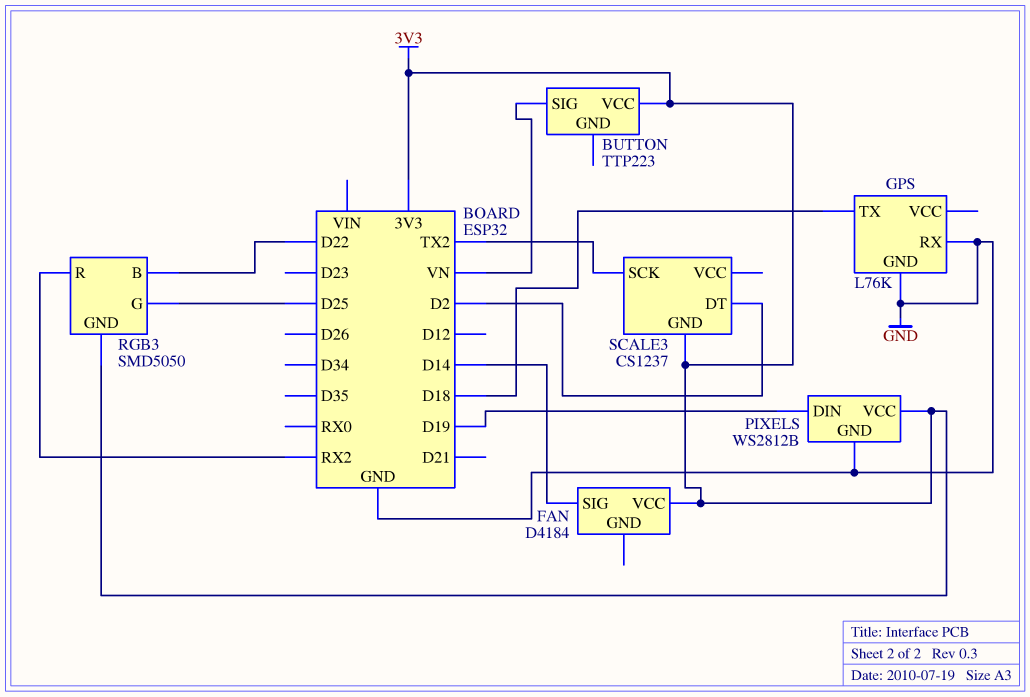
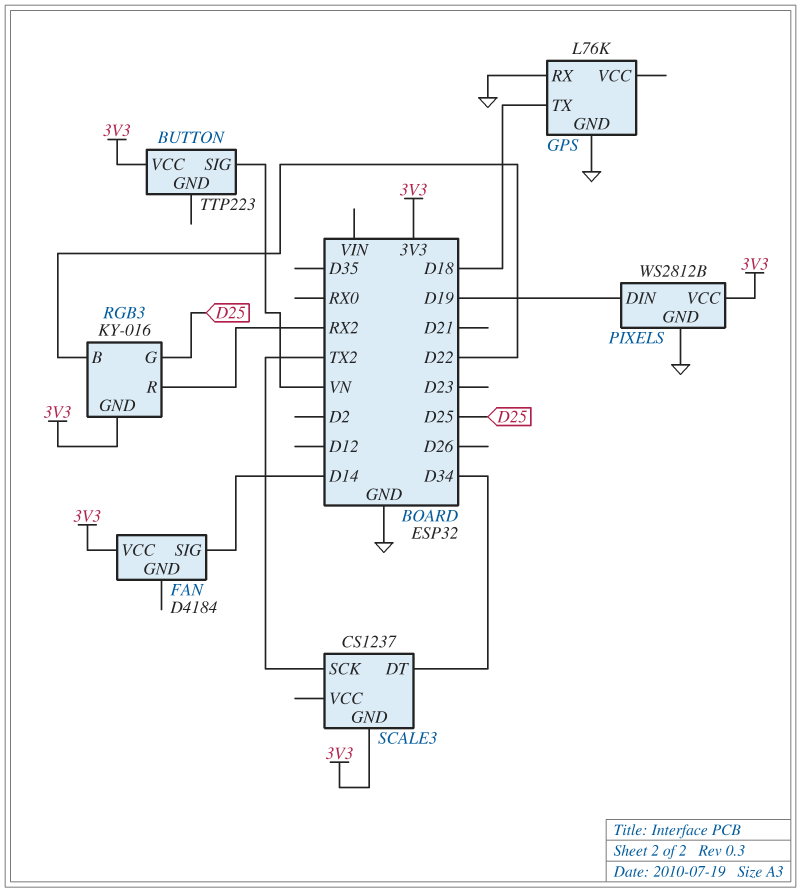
RGB3: SMD5050 -> KY-016
SCALE3 pin DT: D2 -> D34

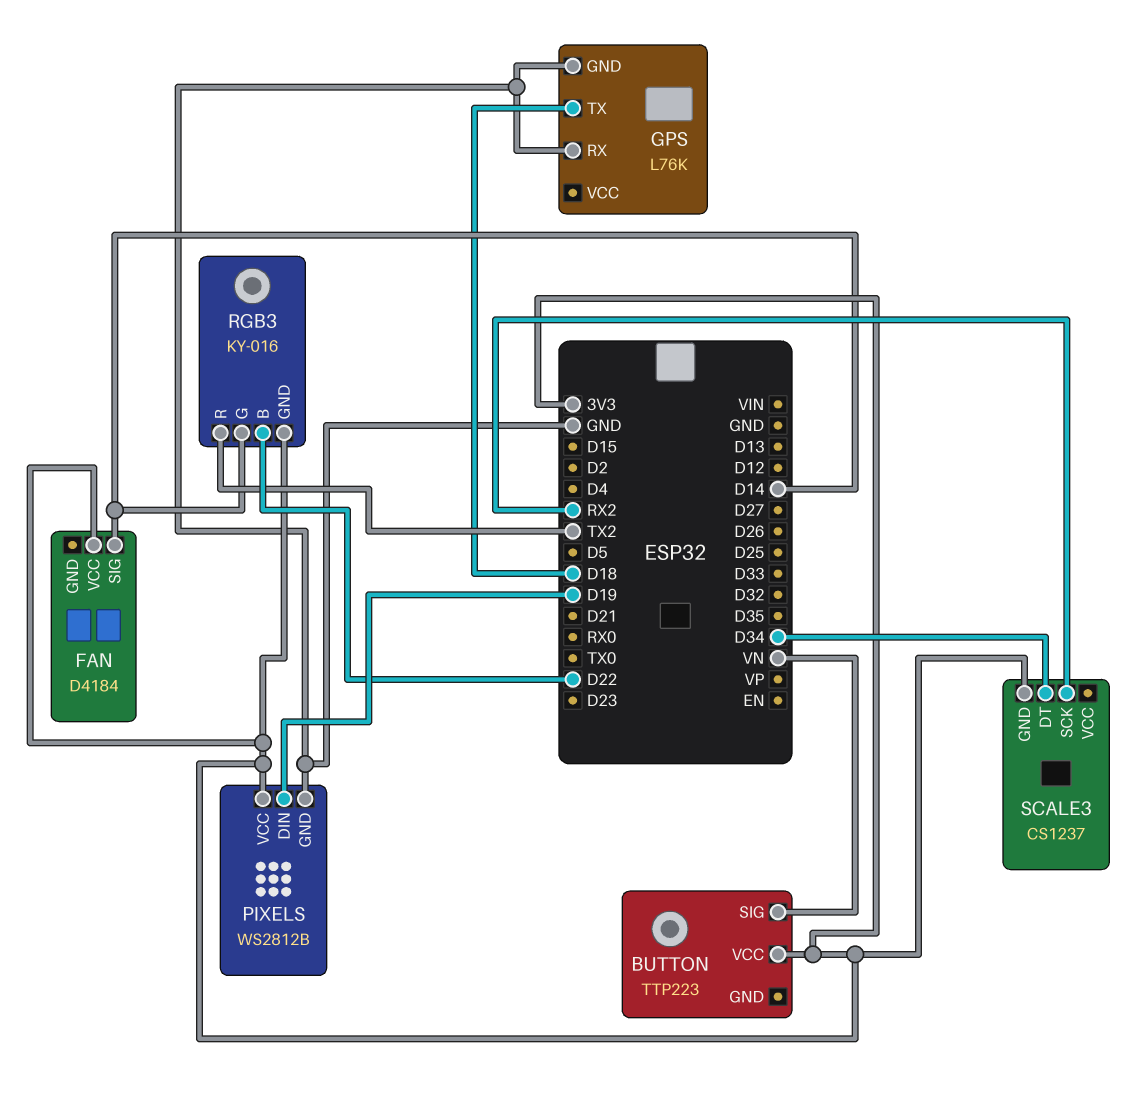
RGB3 pin G: D25 -> D14
RGB3 pin R: RX2 -> TX2
SCALE3 pin SCK: TX2 -> RX2

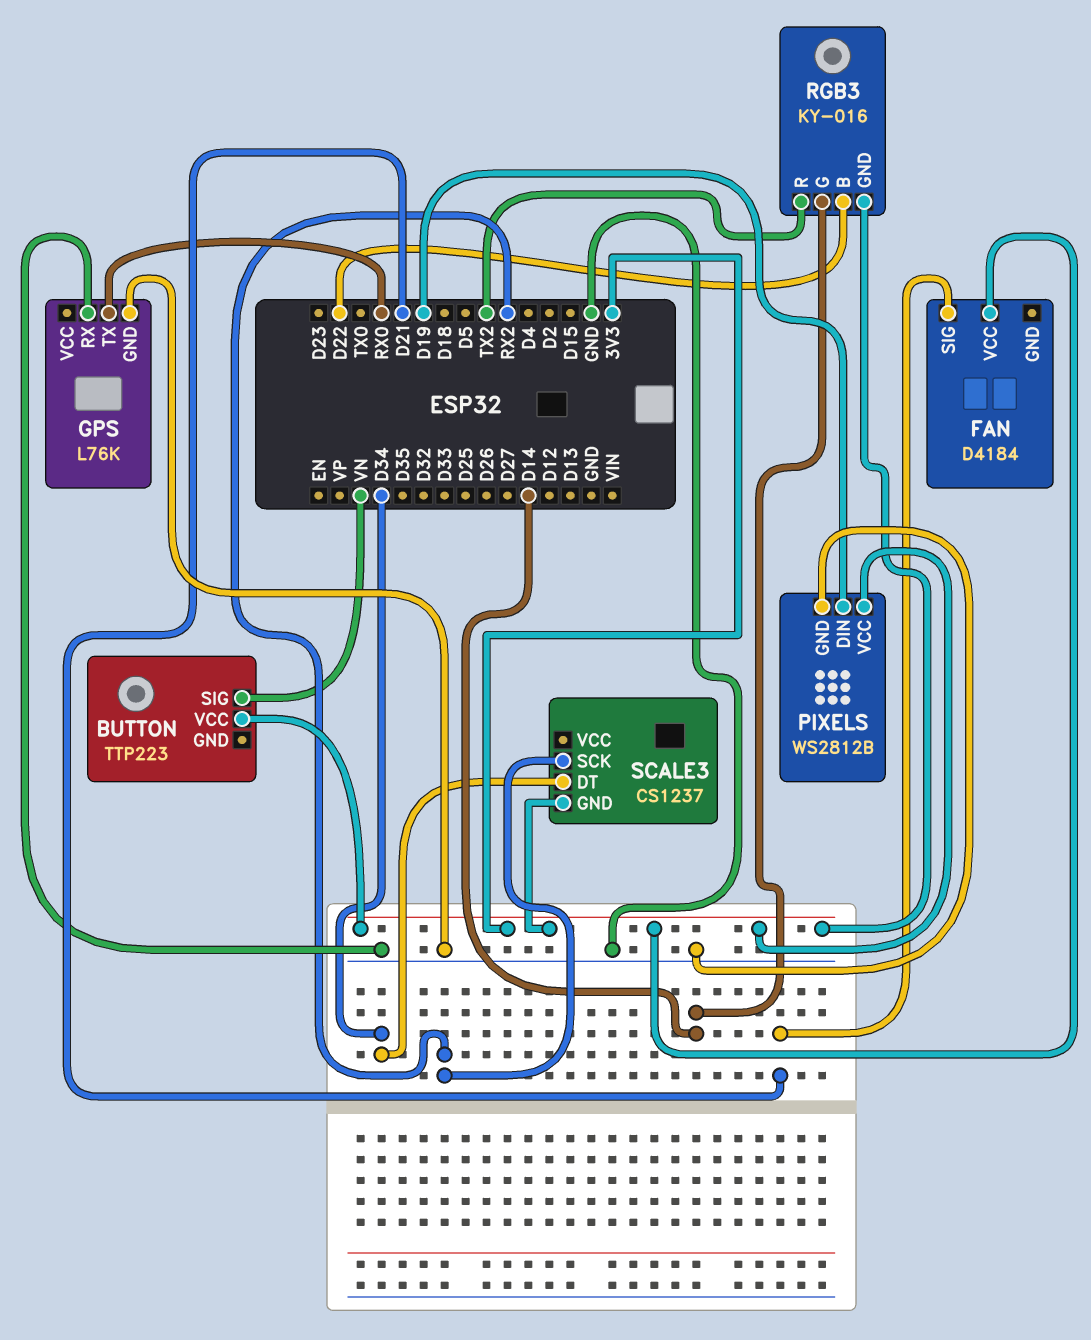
FAN pin SIG: D14 -> D21
GPS pin TX: D18 -> RX0

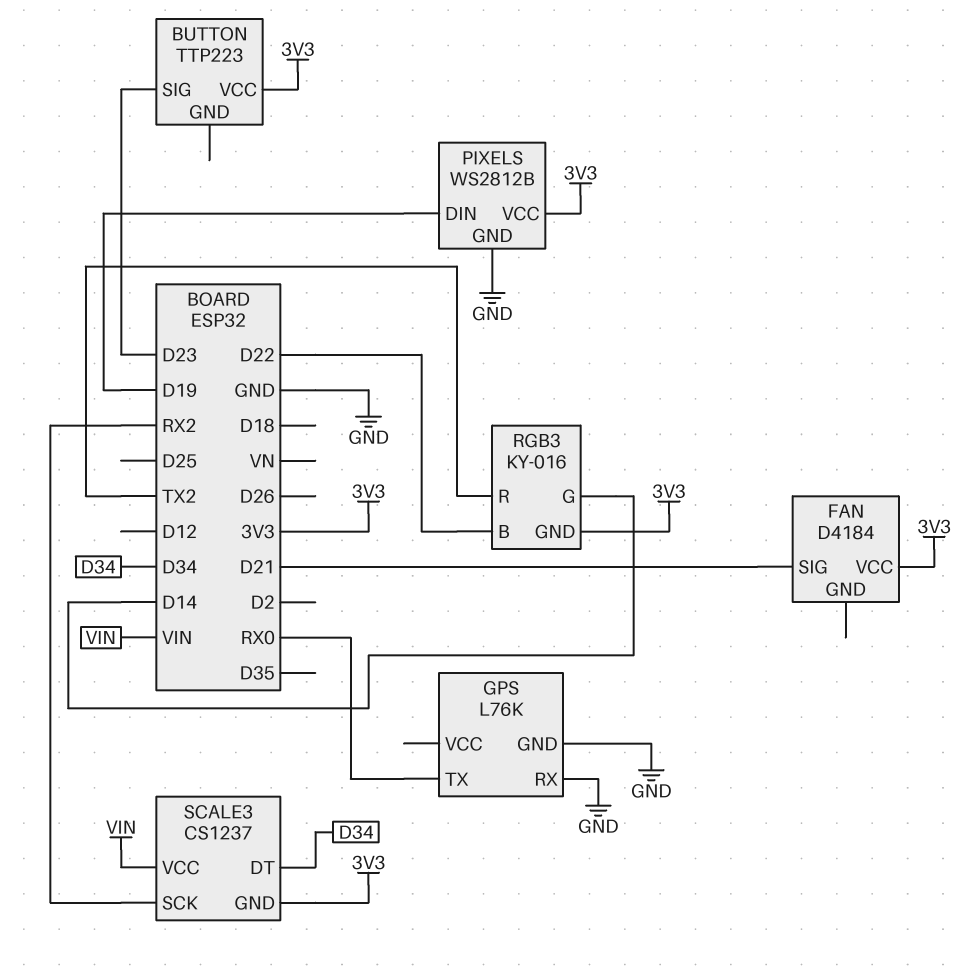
BUTTON pin SIG: VN -> D23
SCALE3 pin VCC: none -> VIN

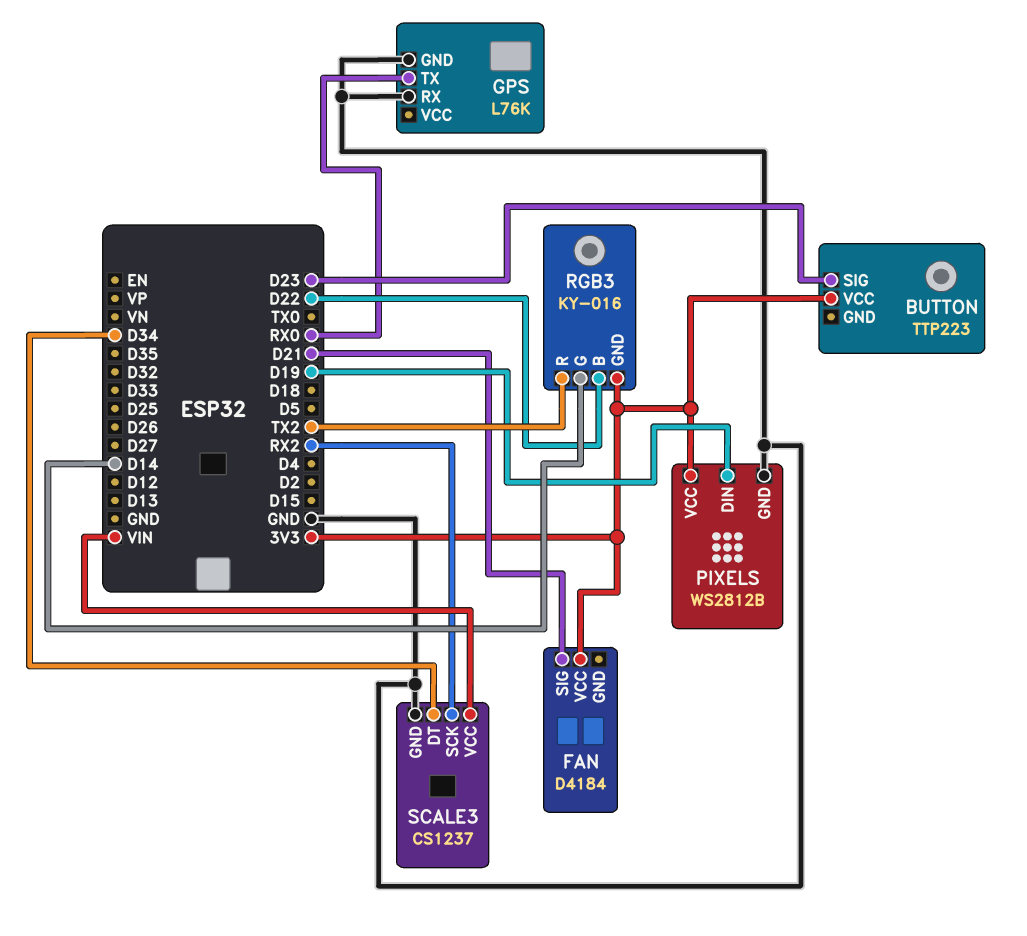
SCALE3 pin GND: 3V3 -> GND

